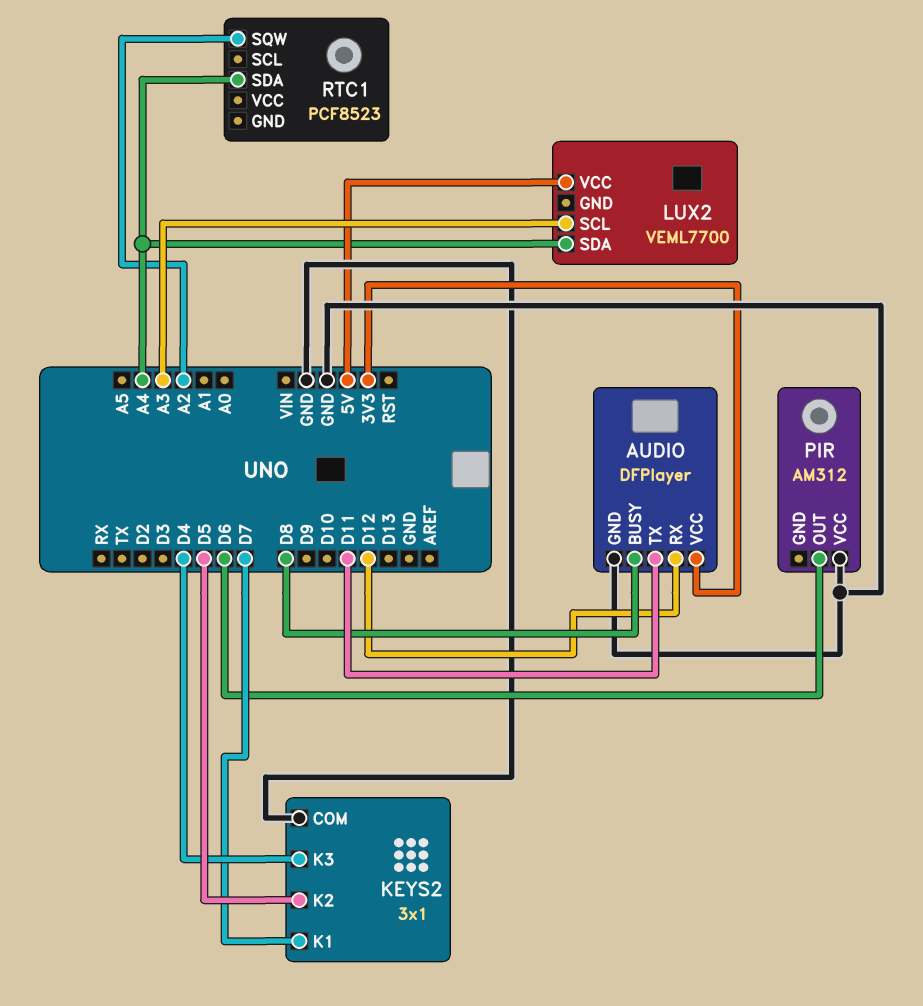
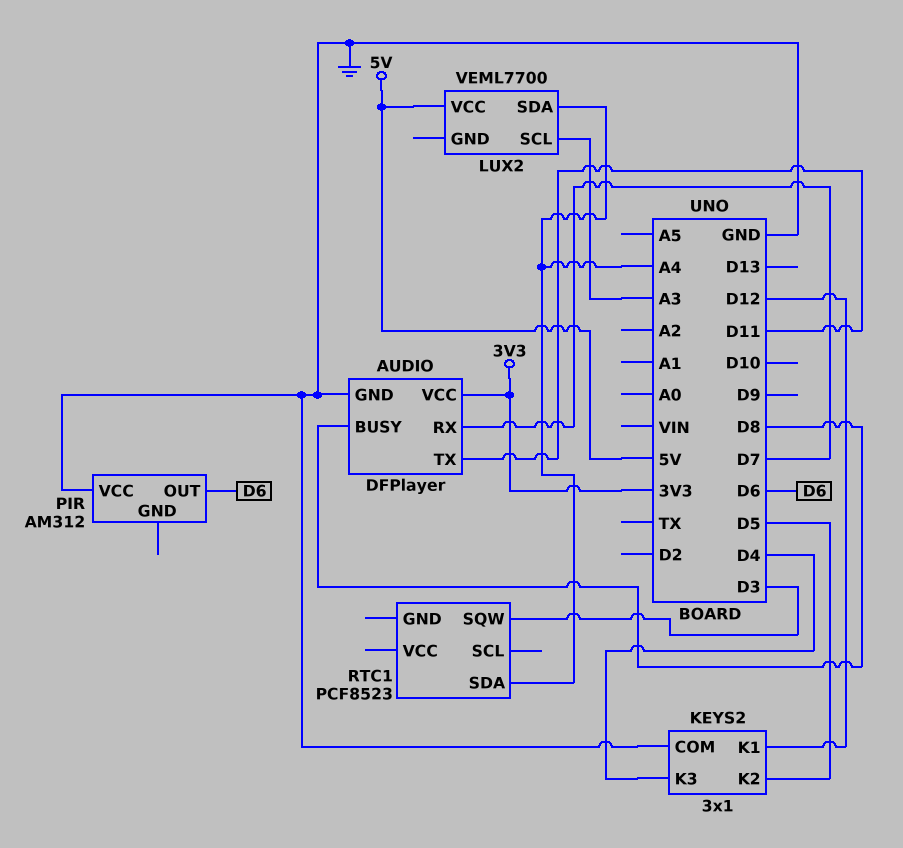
AUDIO pin RX: D12 -> D7
KEYS2 pin K1: D7 -> D12
RTC1 pin SQW: A2 -> D3

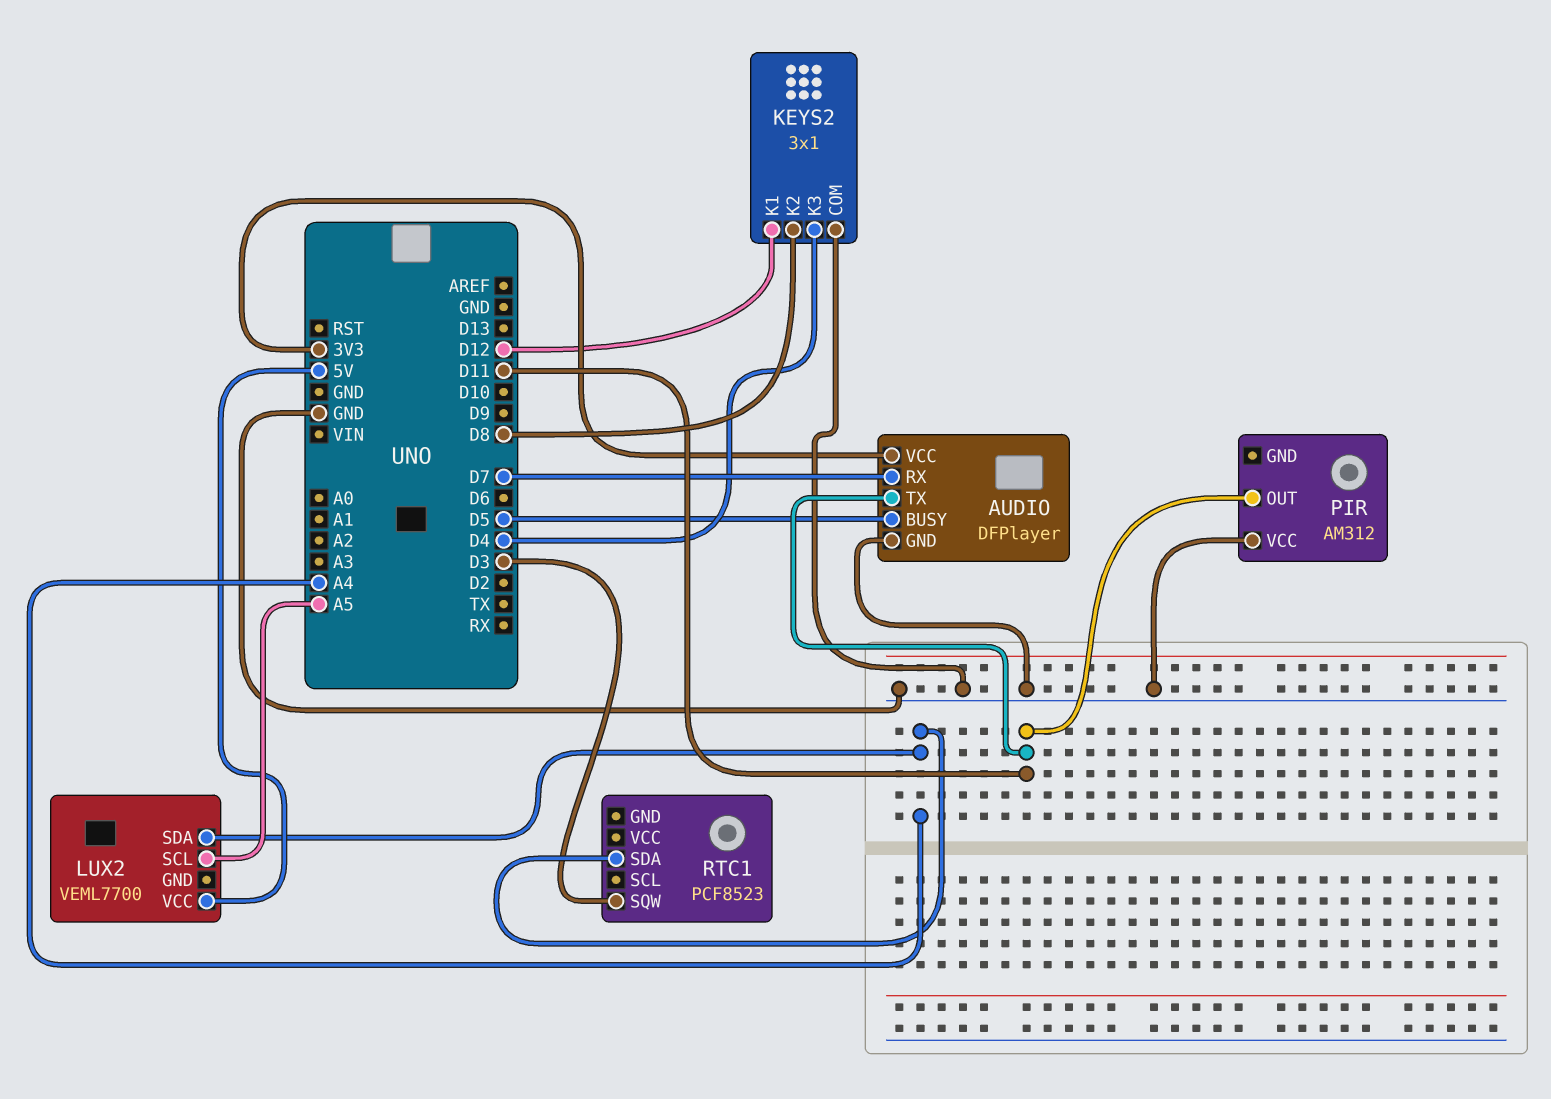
AUDIO pin BUSY: D8 -> D5
KEYS2 pin K2: D5 -> D8
LUX2 pin SCL: A3 -> A5
PIR pin OUT: D6 -> D11

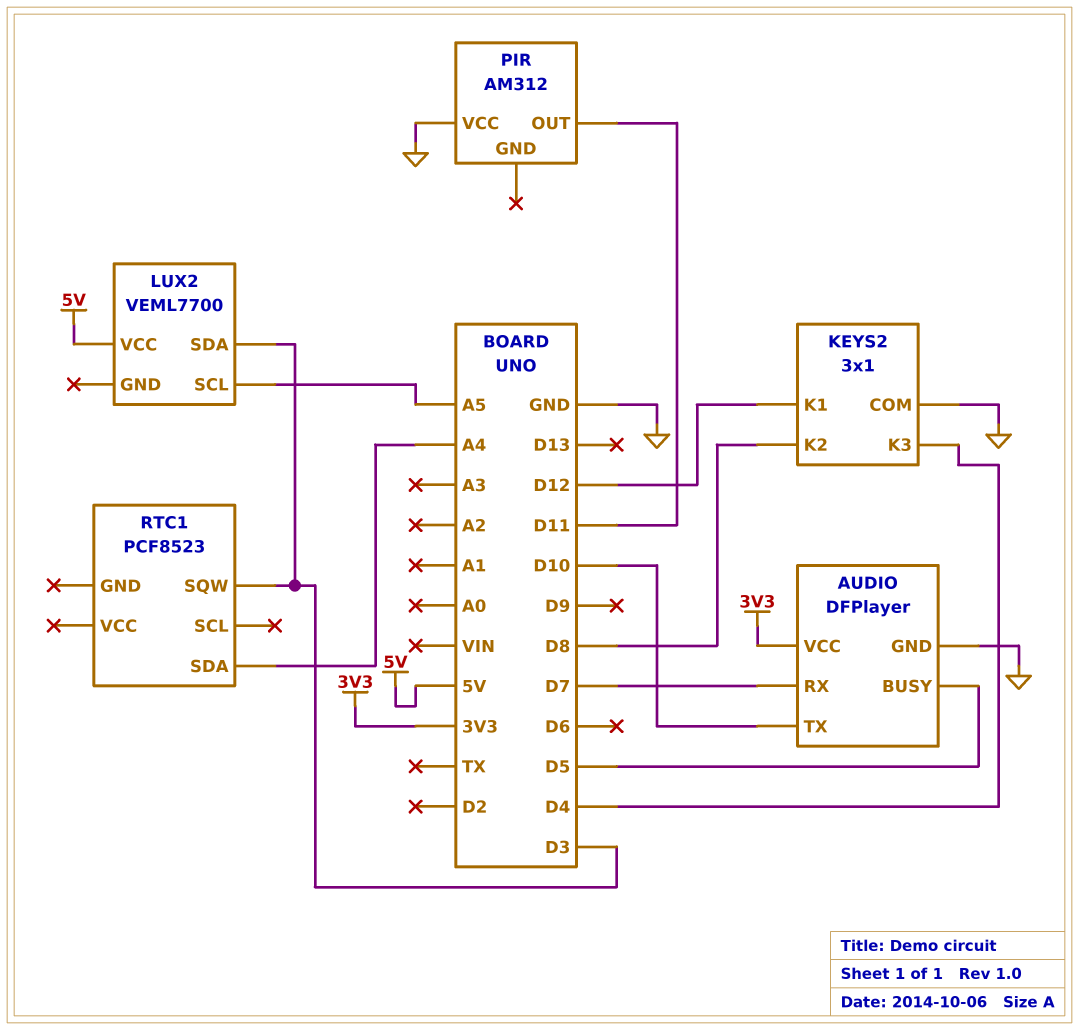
AUDIO pin TX: D11 -> D10
LUX2 pin SDA: A4 -> D3

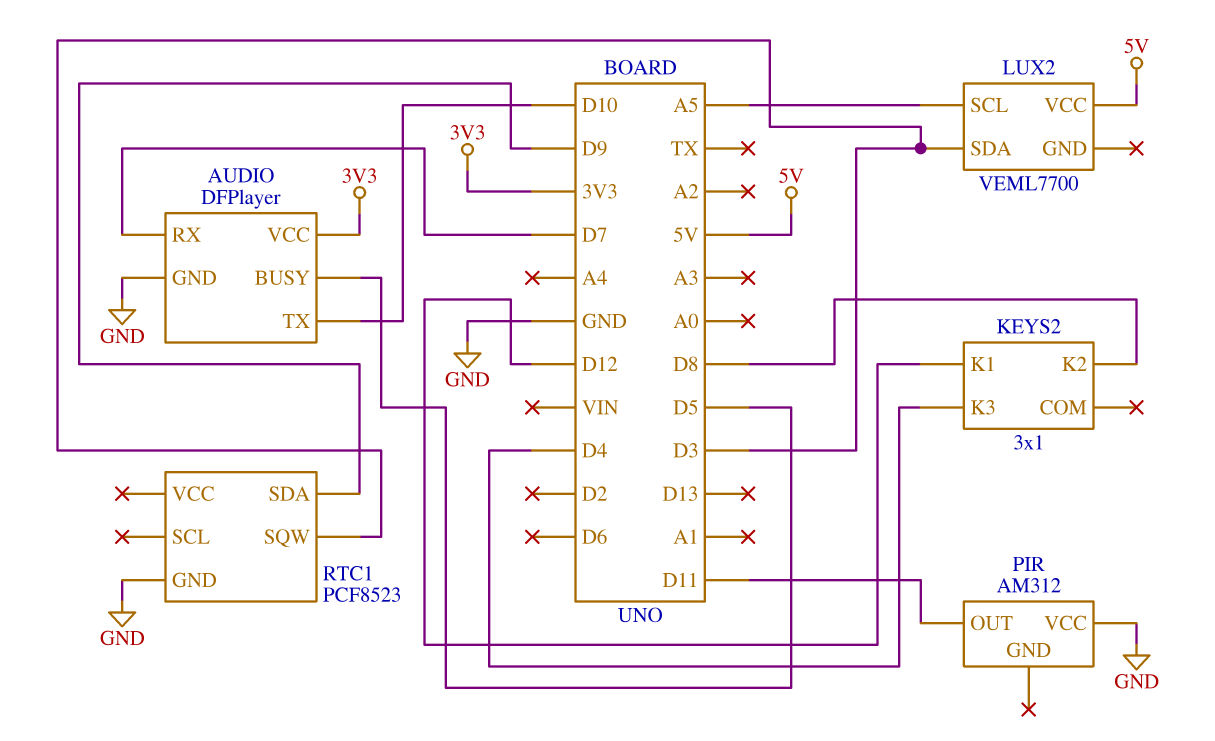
KEYS2 pin COM: GND -> none
RTC1 pin GND: none -> GND
RTC1 pin SDA: A4 -> D9

